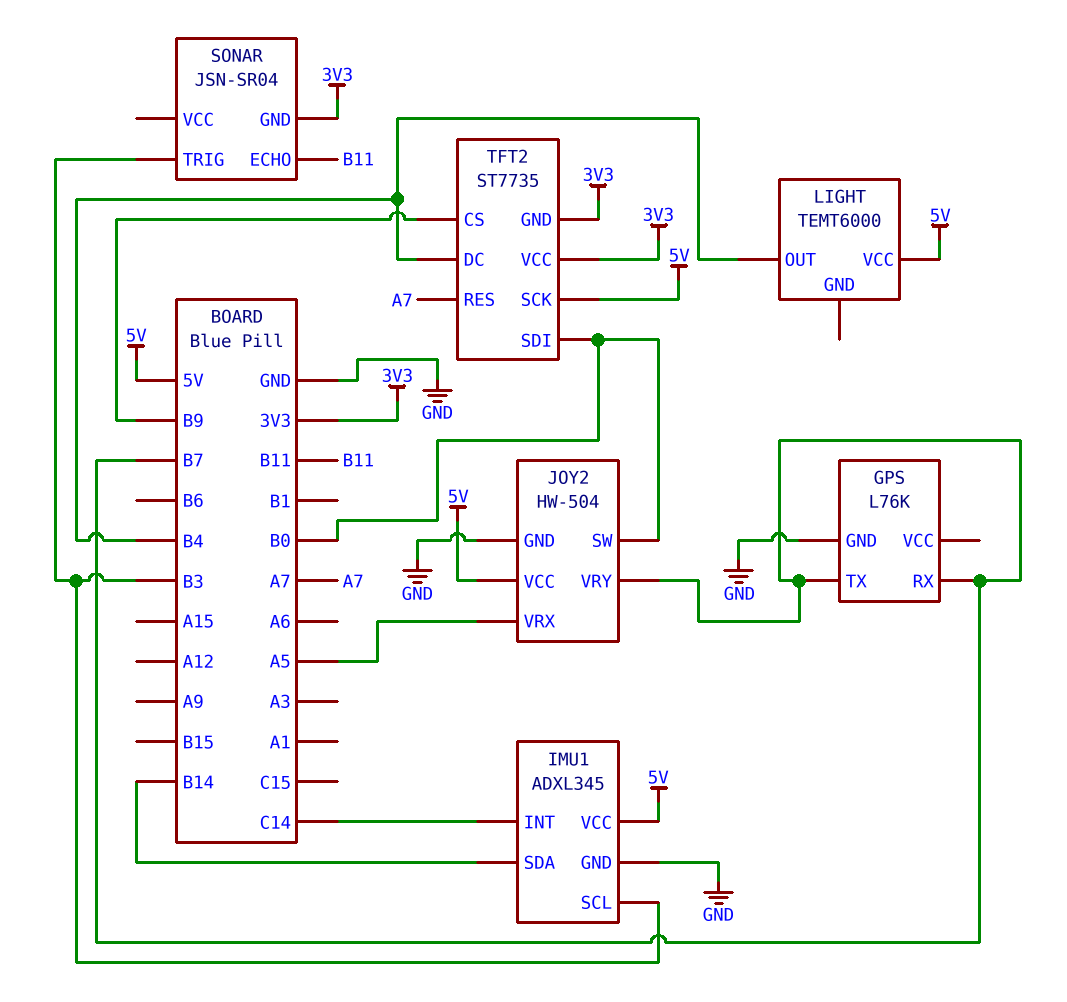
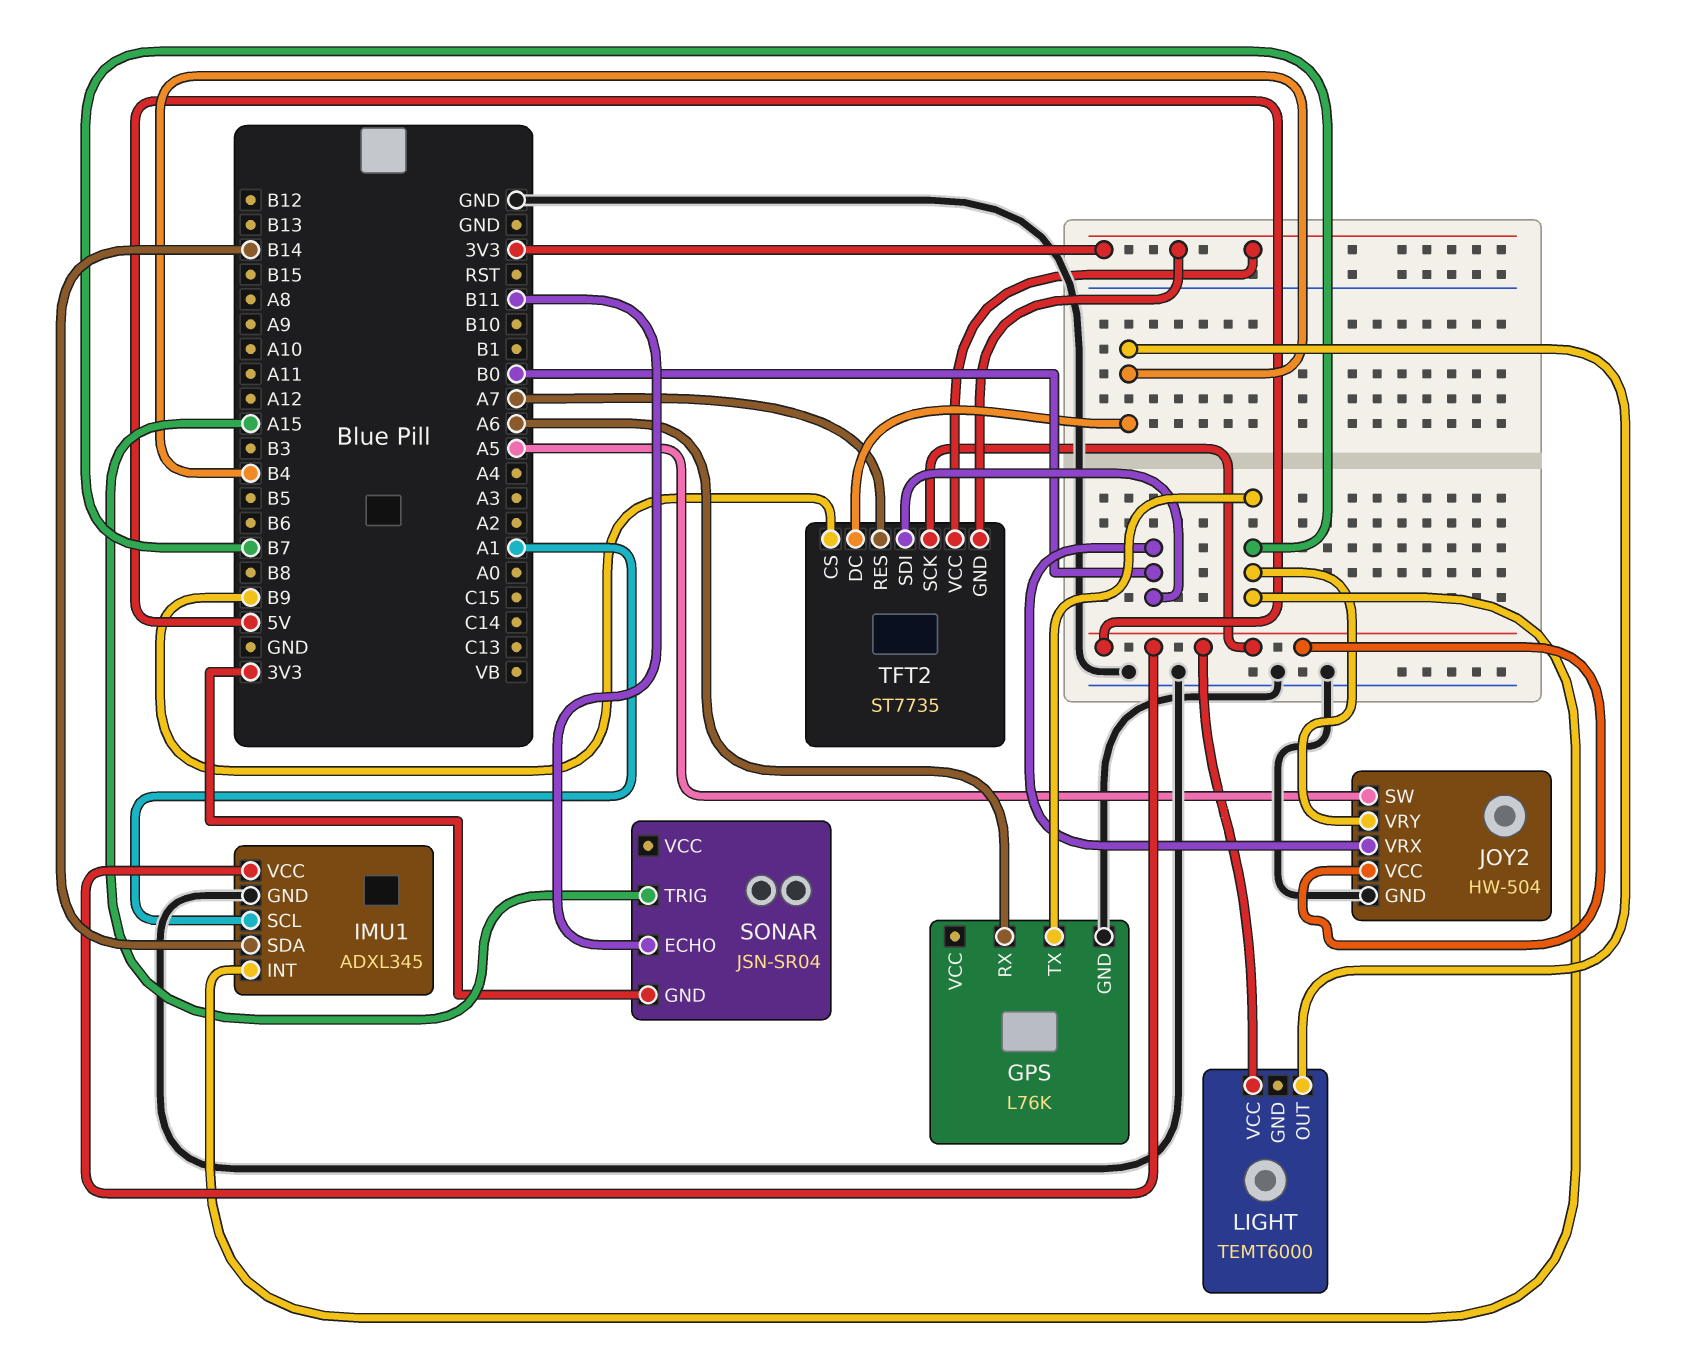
GPS pin RX: B7 -> A6
IMU1 pin INT: C14 -> B7
IMU1 pin SCL: B3 -> A1
JOY2 pin SW: B0 -> A5
JOY2 pin VRX: A5 -> B0
SONAR pin TRIG: B3 -> A15

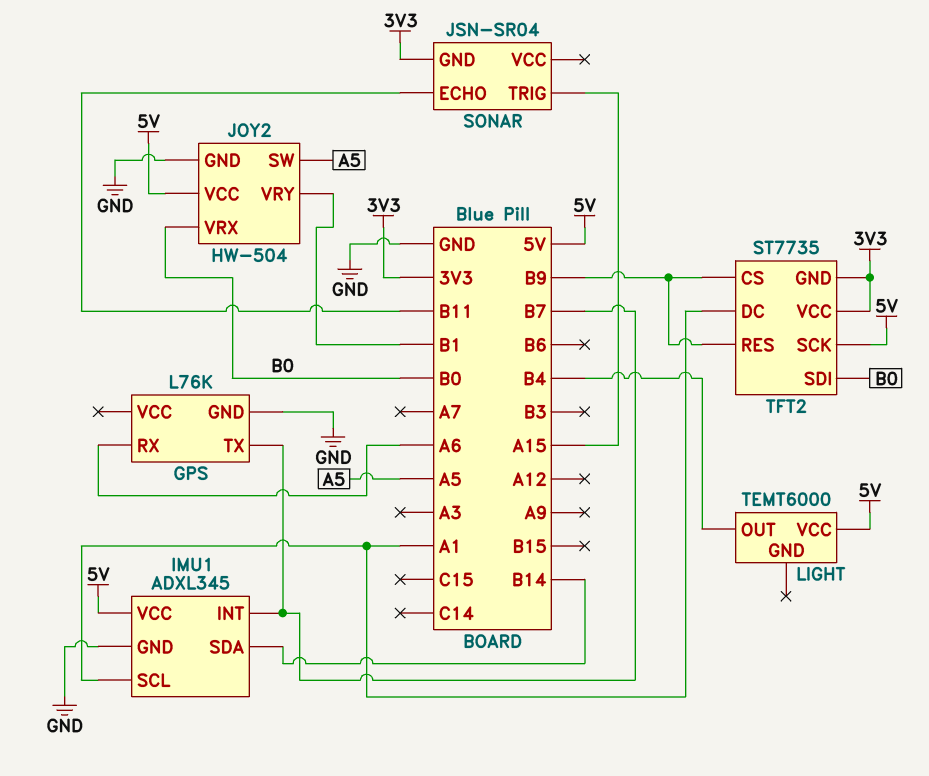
JOY2 pin VRY: B7 -> B1
TFT2 pin DC: B4 -> A1
TFT2 pin RES: A7 -> B9

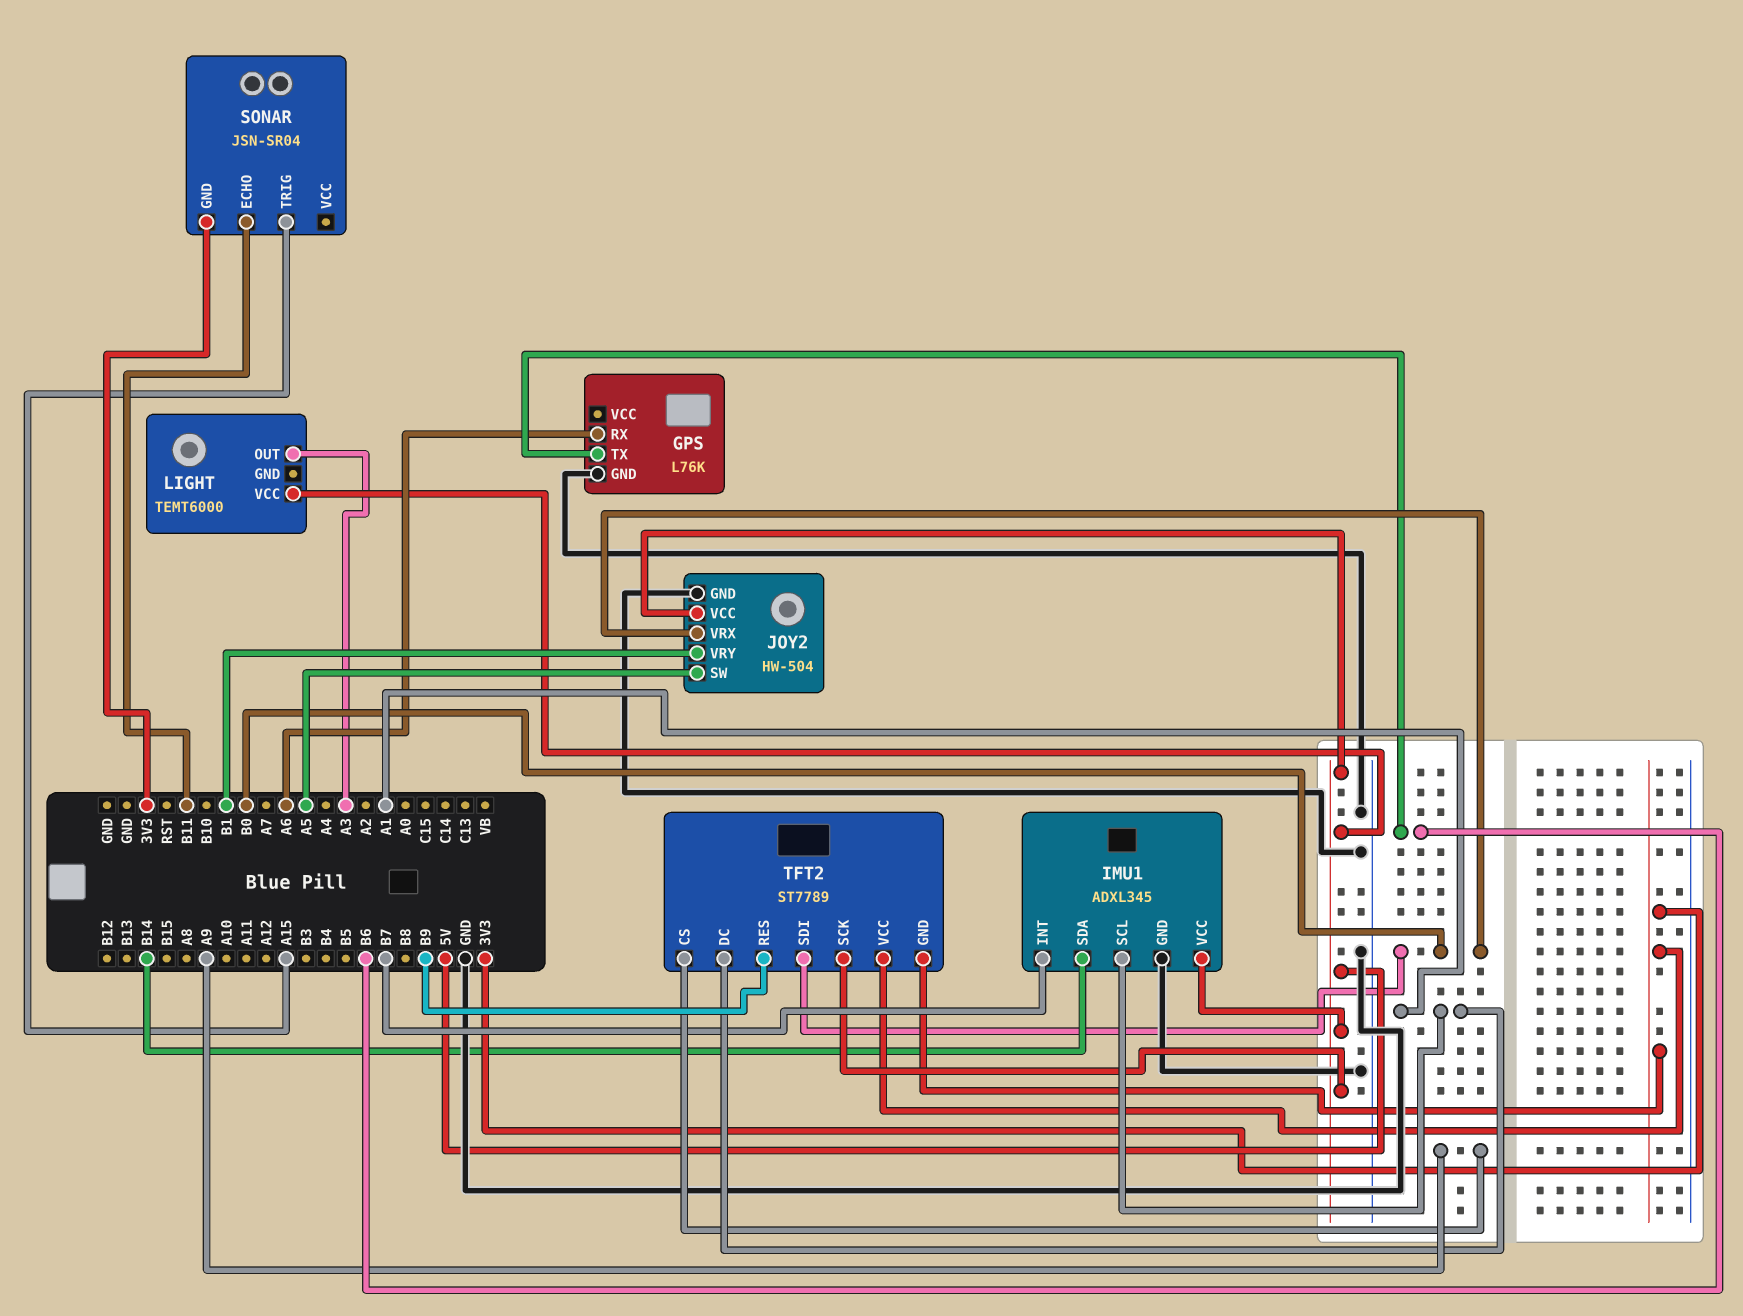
GPS pin TX: B7 -> B6
LIGHT pin OUT: B4 -> A3
TFT2: ST7735 -> ST7789
TFT2 pin CS: B9 -> A9

